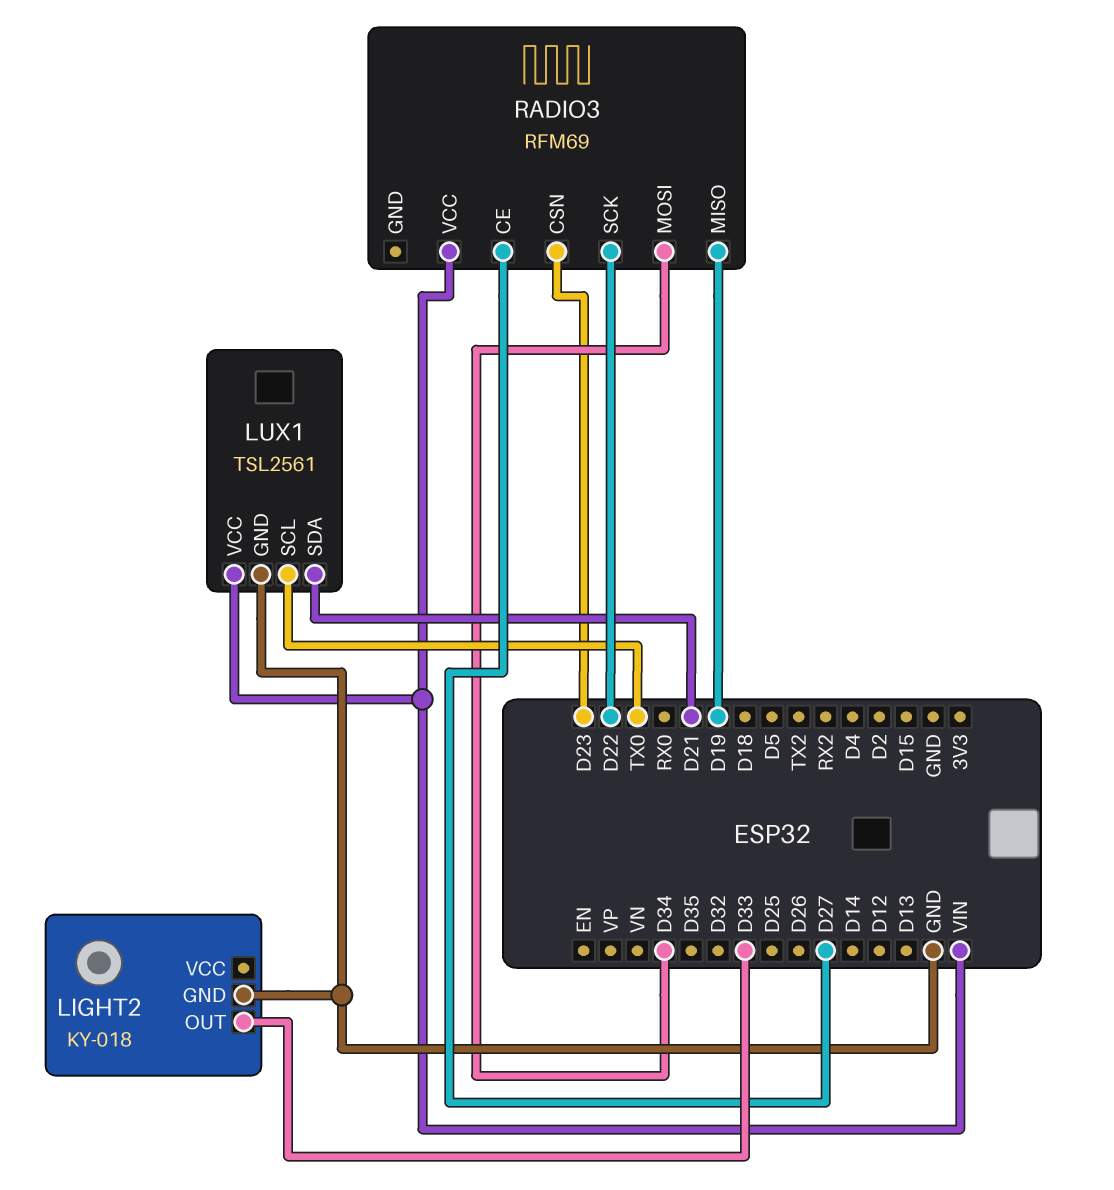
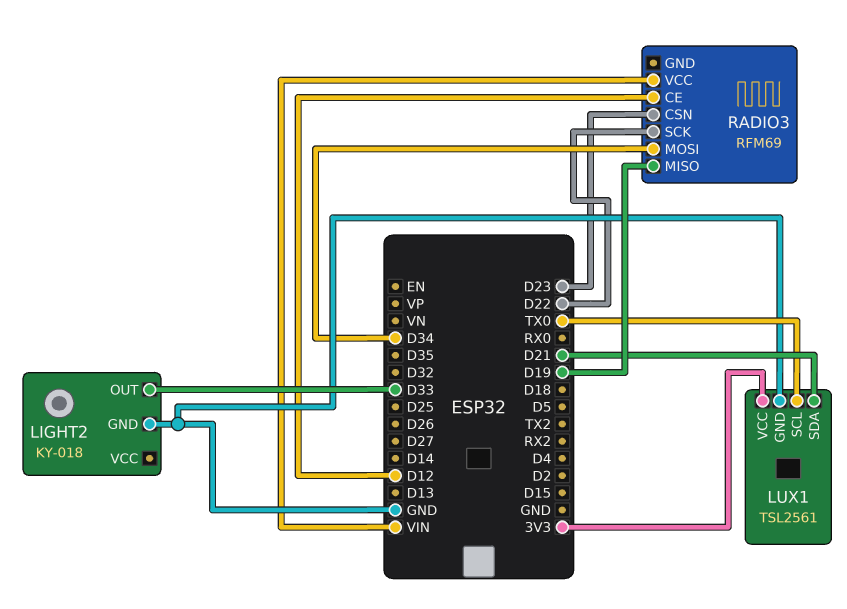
LUX1 pin VCC: VIN -> 3V3
RADIO3 pin CE: D27 -> D12

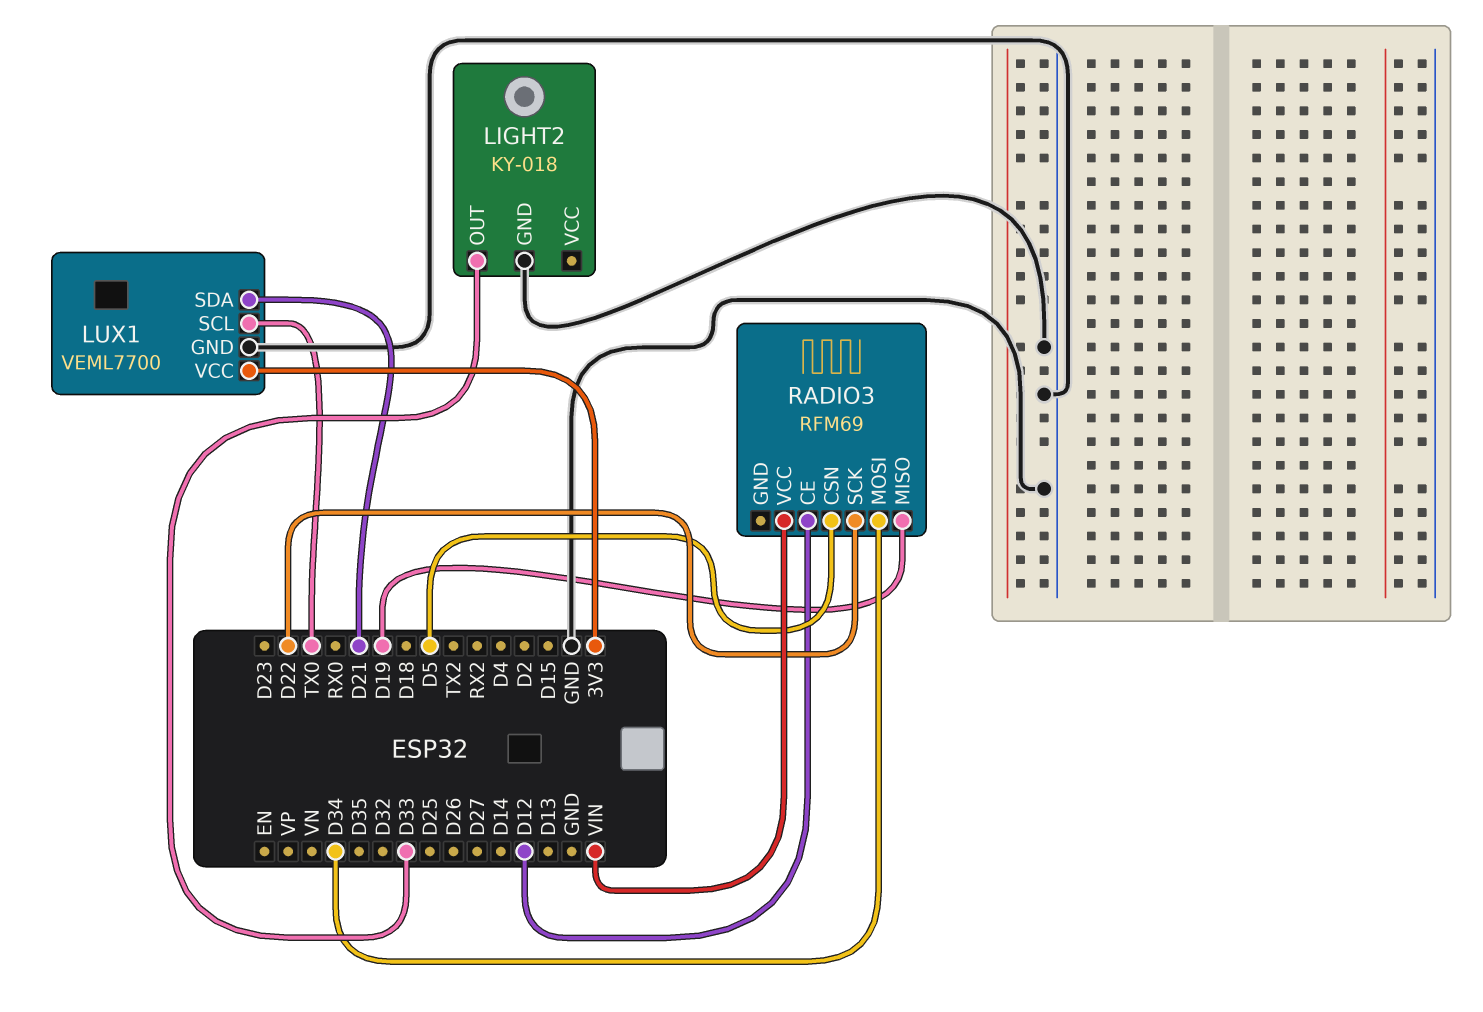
LUX1: TSL2561 -> VEML7700
RADIO3 pin CSN: D23 -> D5

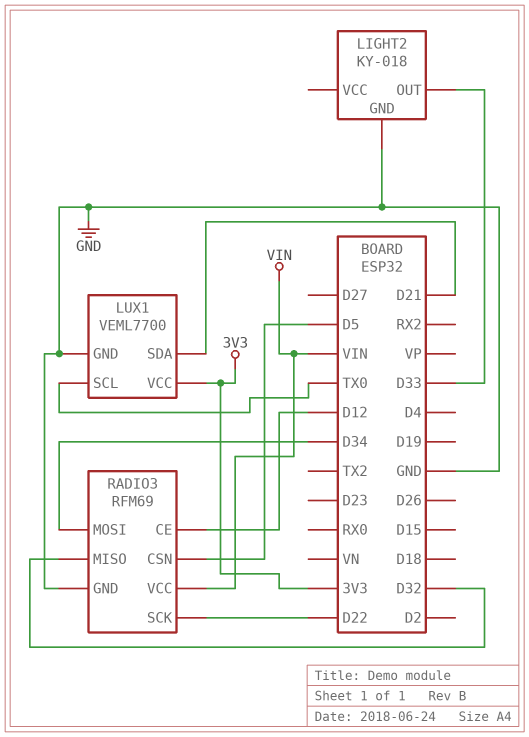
RADIO3 pin GND: none -> GND
RADIO3 pin MISO: D19 -> D32

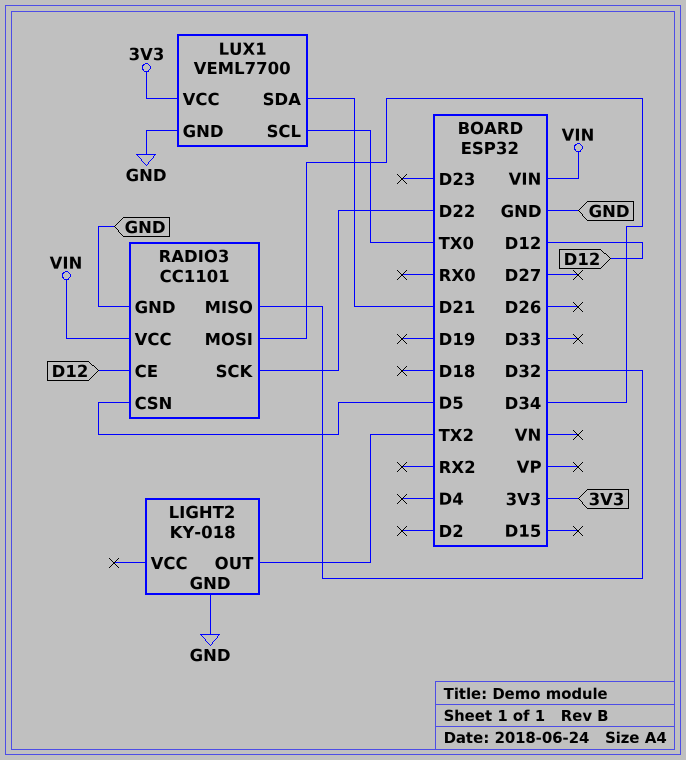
LIGHT2 pin OUT: D33 -> TX2
RADIO3: RFM69 -> CC1101

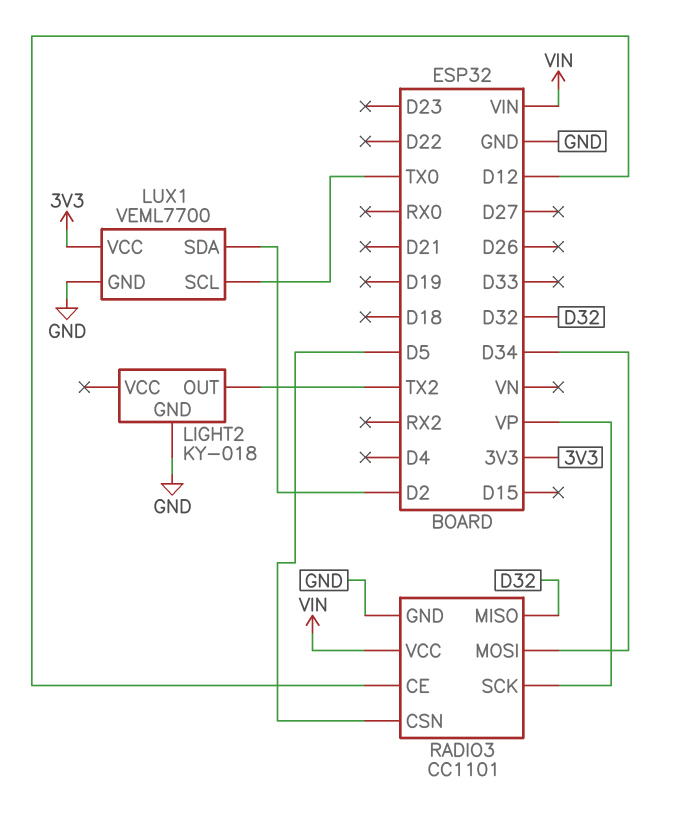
LUX1 pin SDA: D21 -> D2
RADIO3 pin SCK: D22 -> VP

